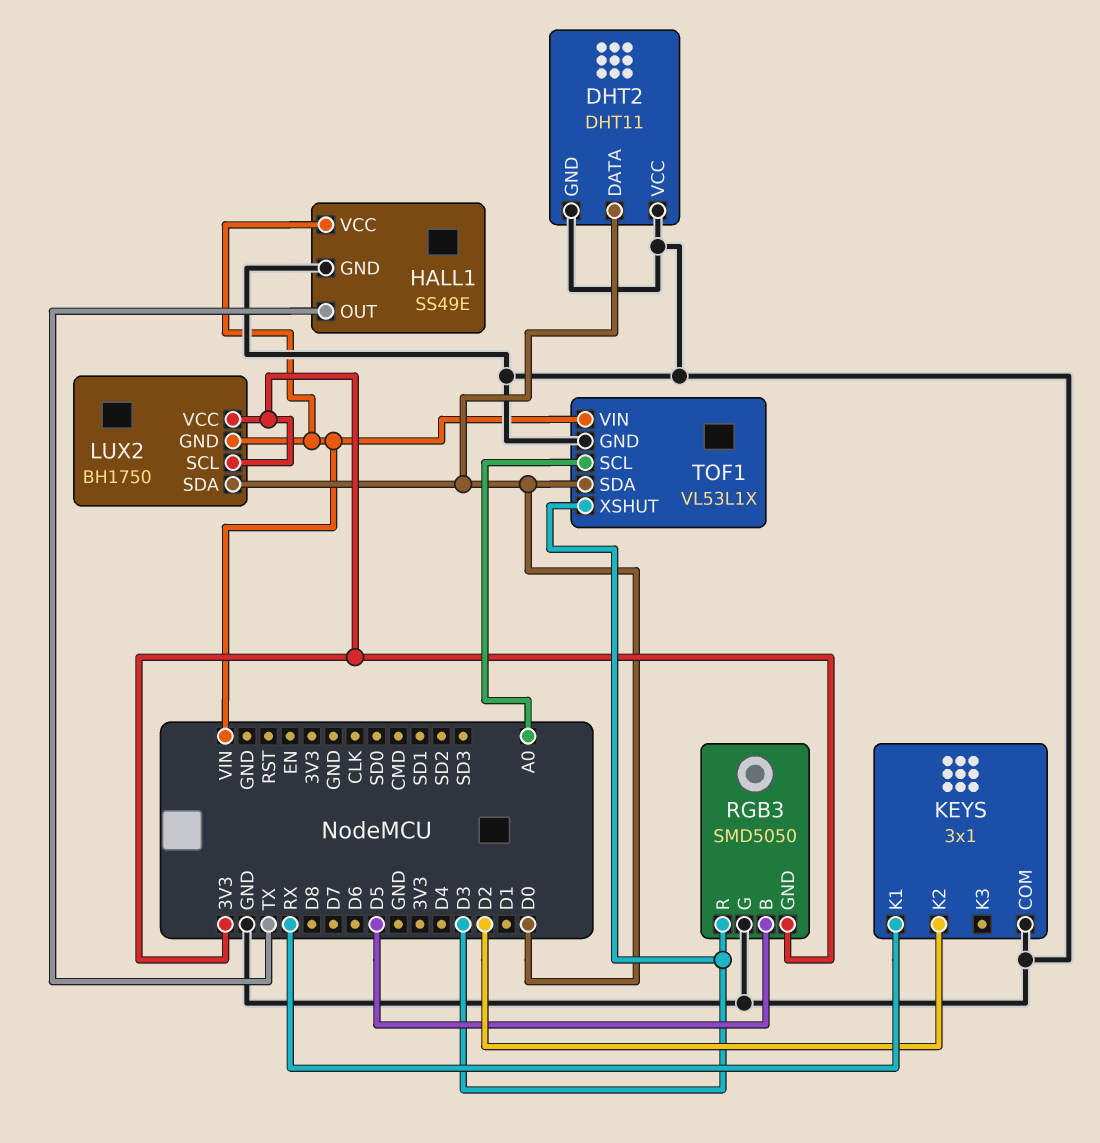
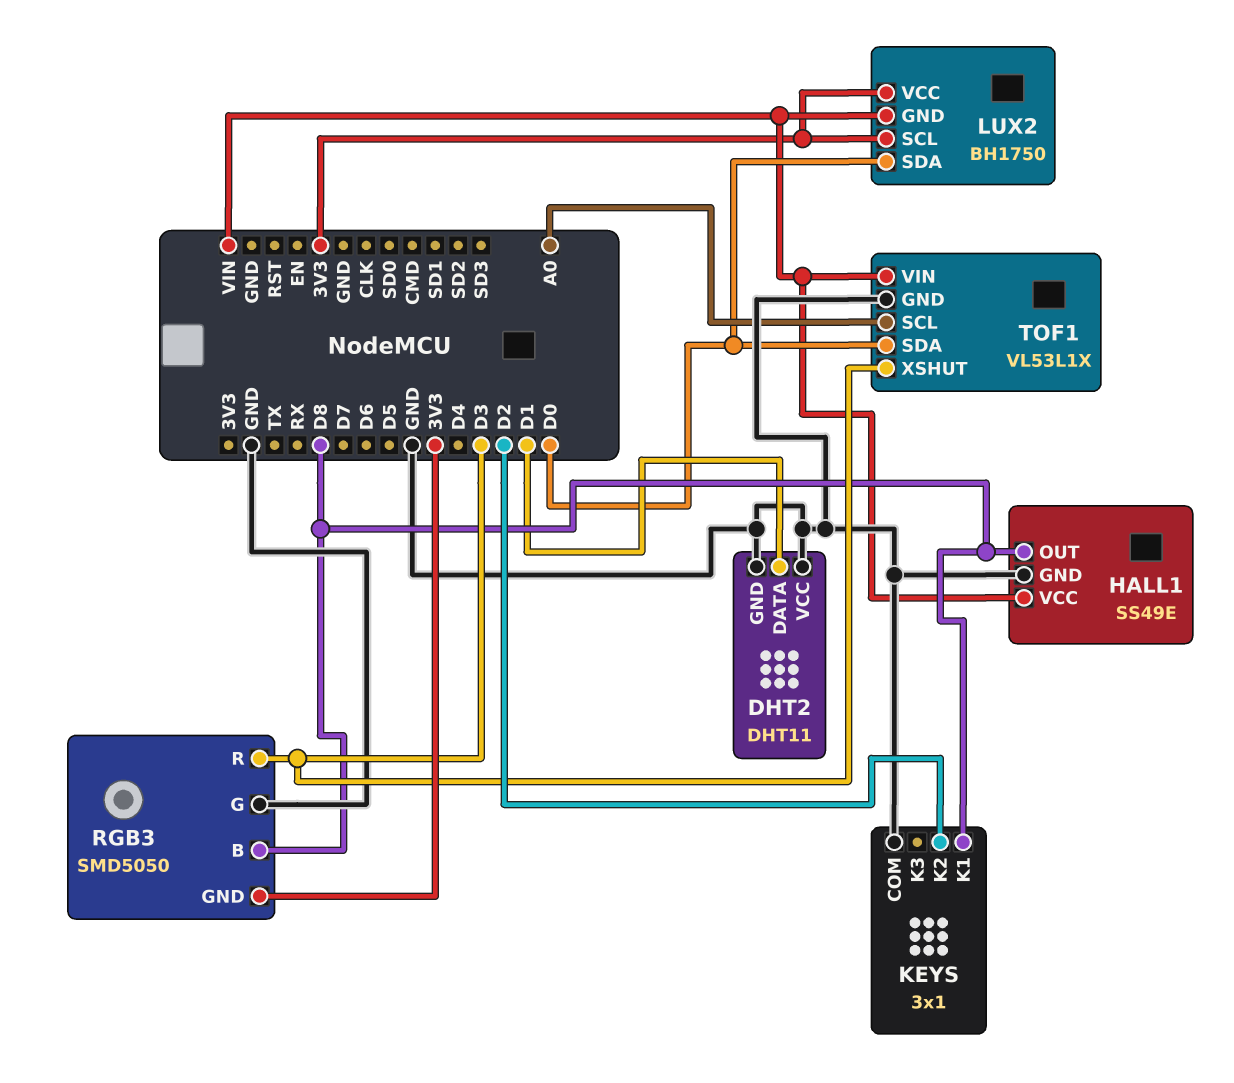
DHT2 pin DATA: D0 -> D1
HALL1 pin OUT: TX -> D8
KEYS pin K1: RX -> D8
RGB3 pin B: D5 -> D8

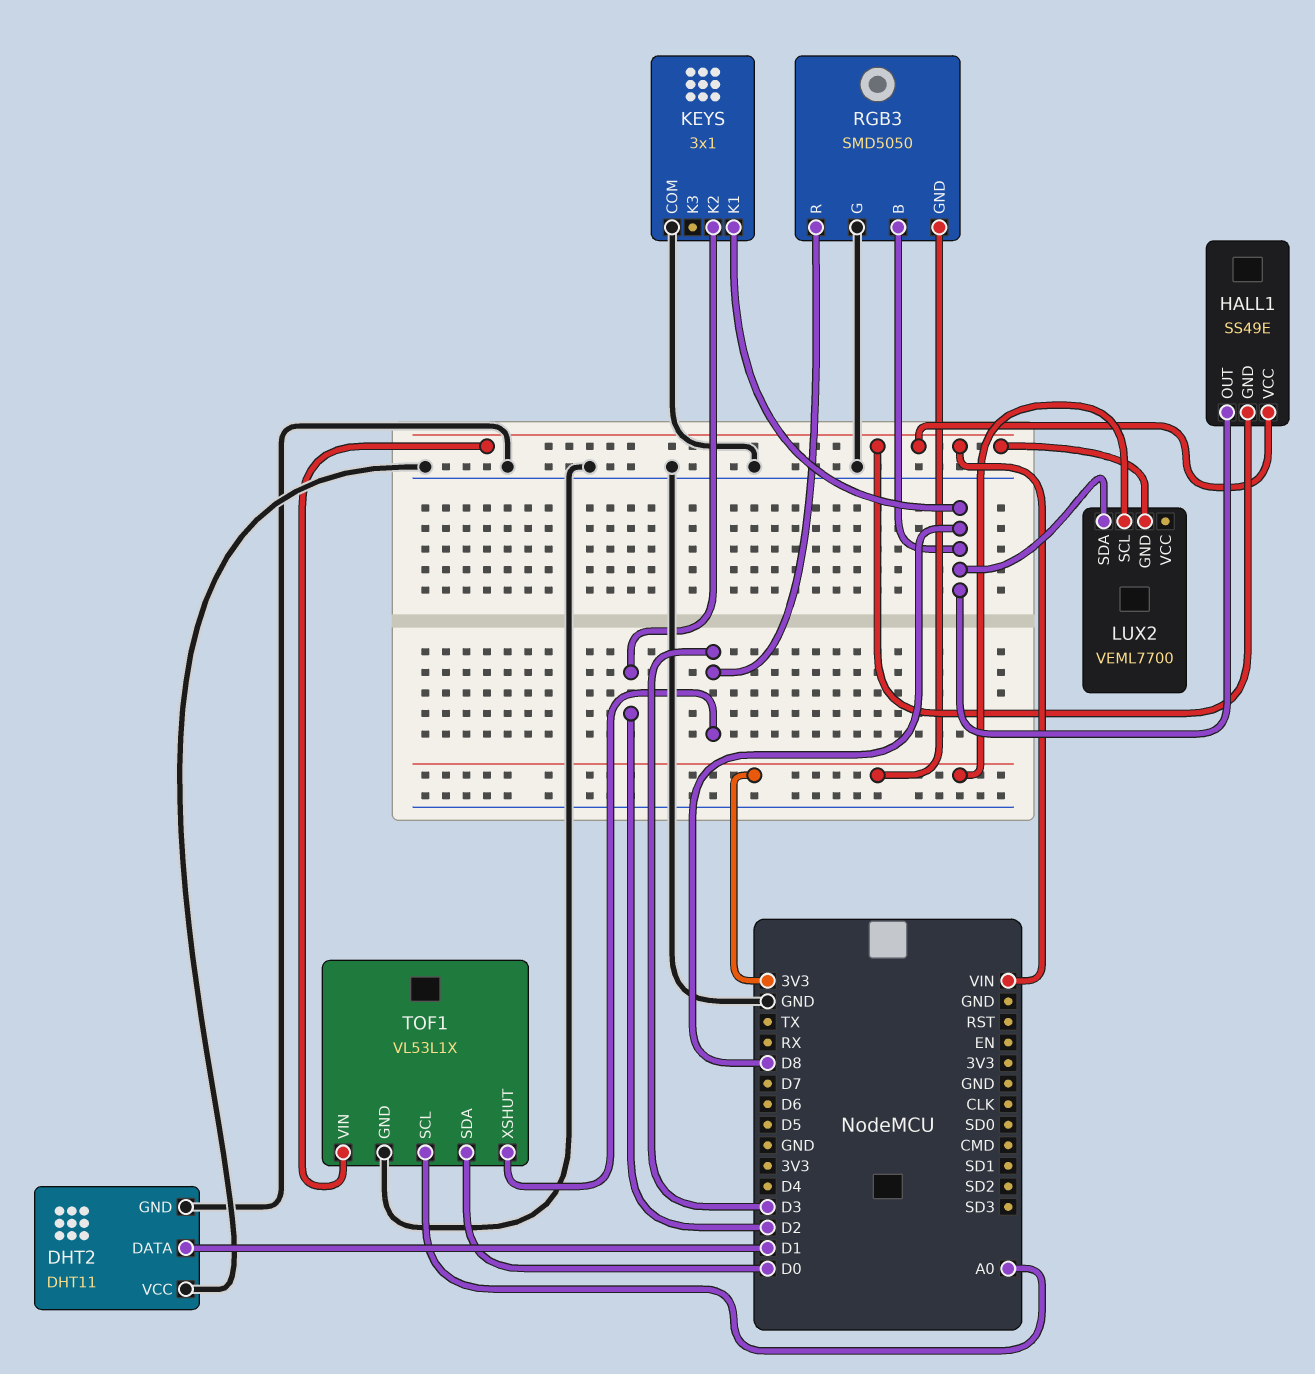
HALL1 pin GND: GND -> VIN
LUX2: BH1750 -> VEML7700
LUX2 pin SDA: D0 -> D8
LUX2 pin VCC: 3V3 -> none

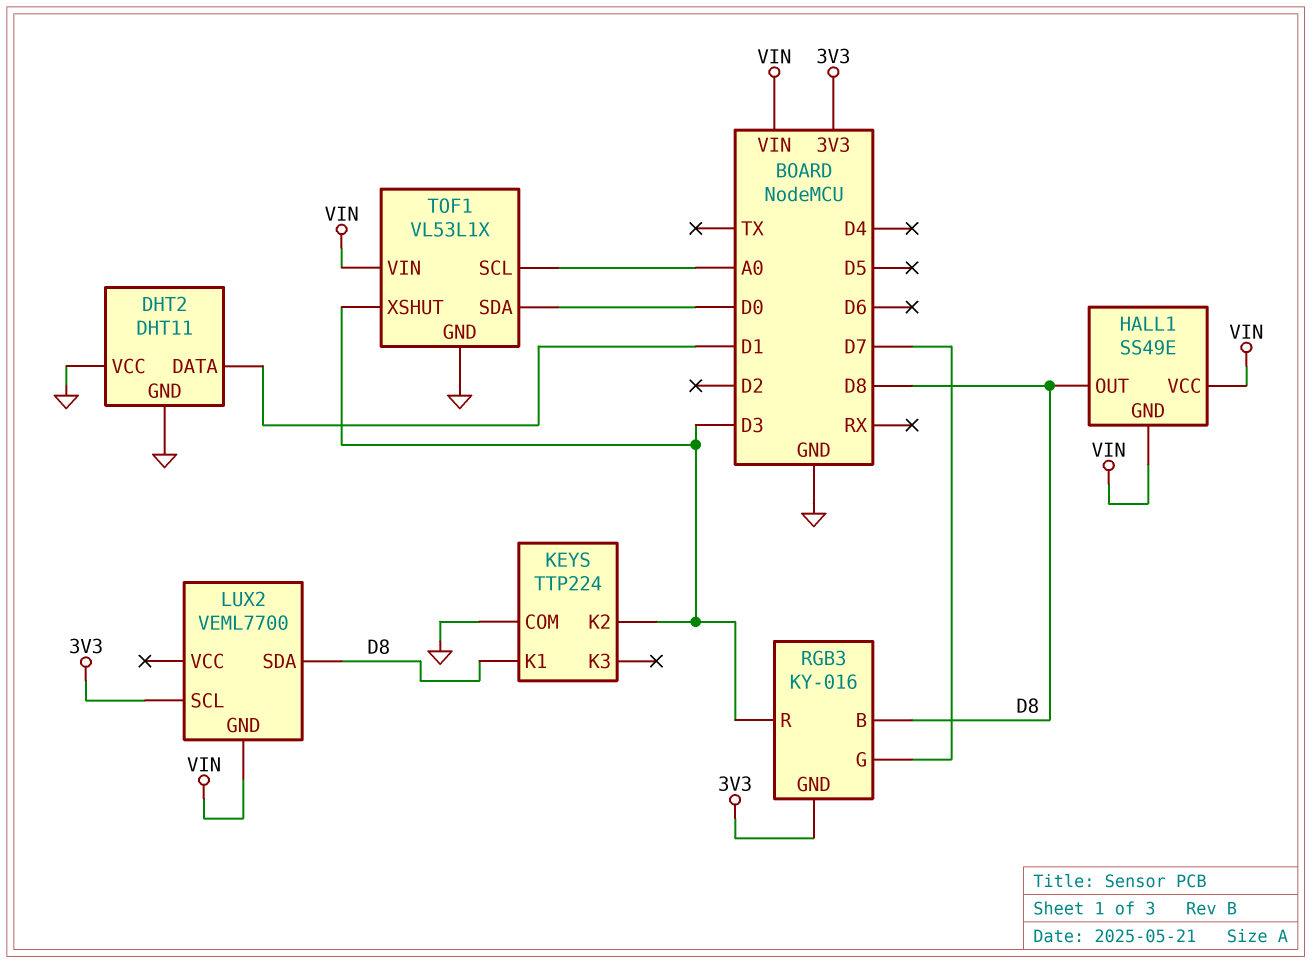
KEYS: 3x1 -> TTP224
KEYS pin K2: D2 -> D3
RGB3: SMD5050 -> KY-016
RGB3 pin G: GND -> D7

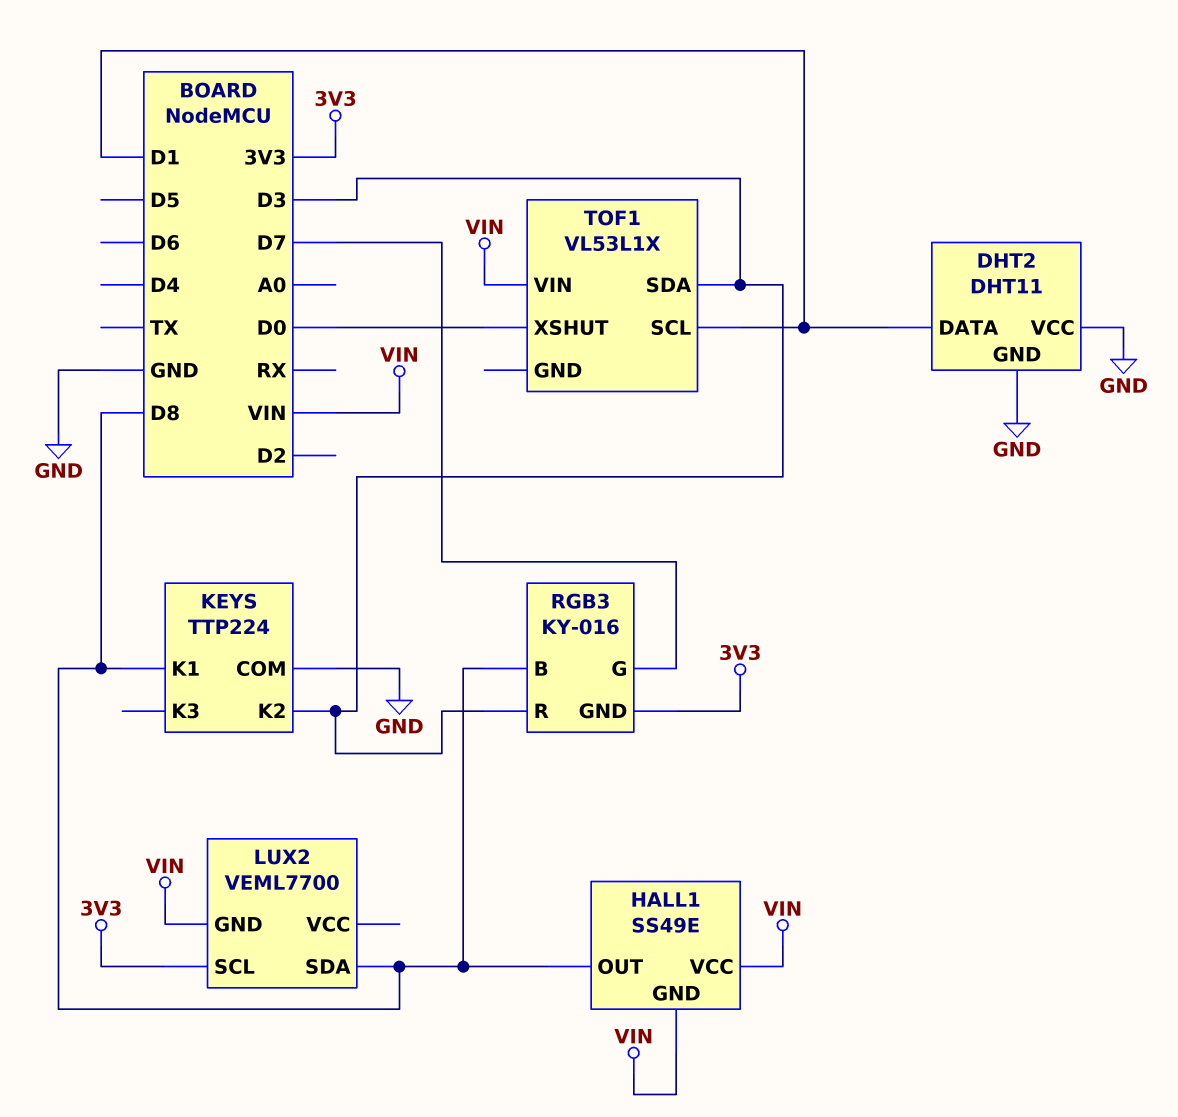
TOF1 pin GND: GND -> none
TOF1 pin SCL: A0 -> D1
TOF1 pin SDA: D0 -> D3
TOF1 pin XSHUT: D3 -> D0

